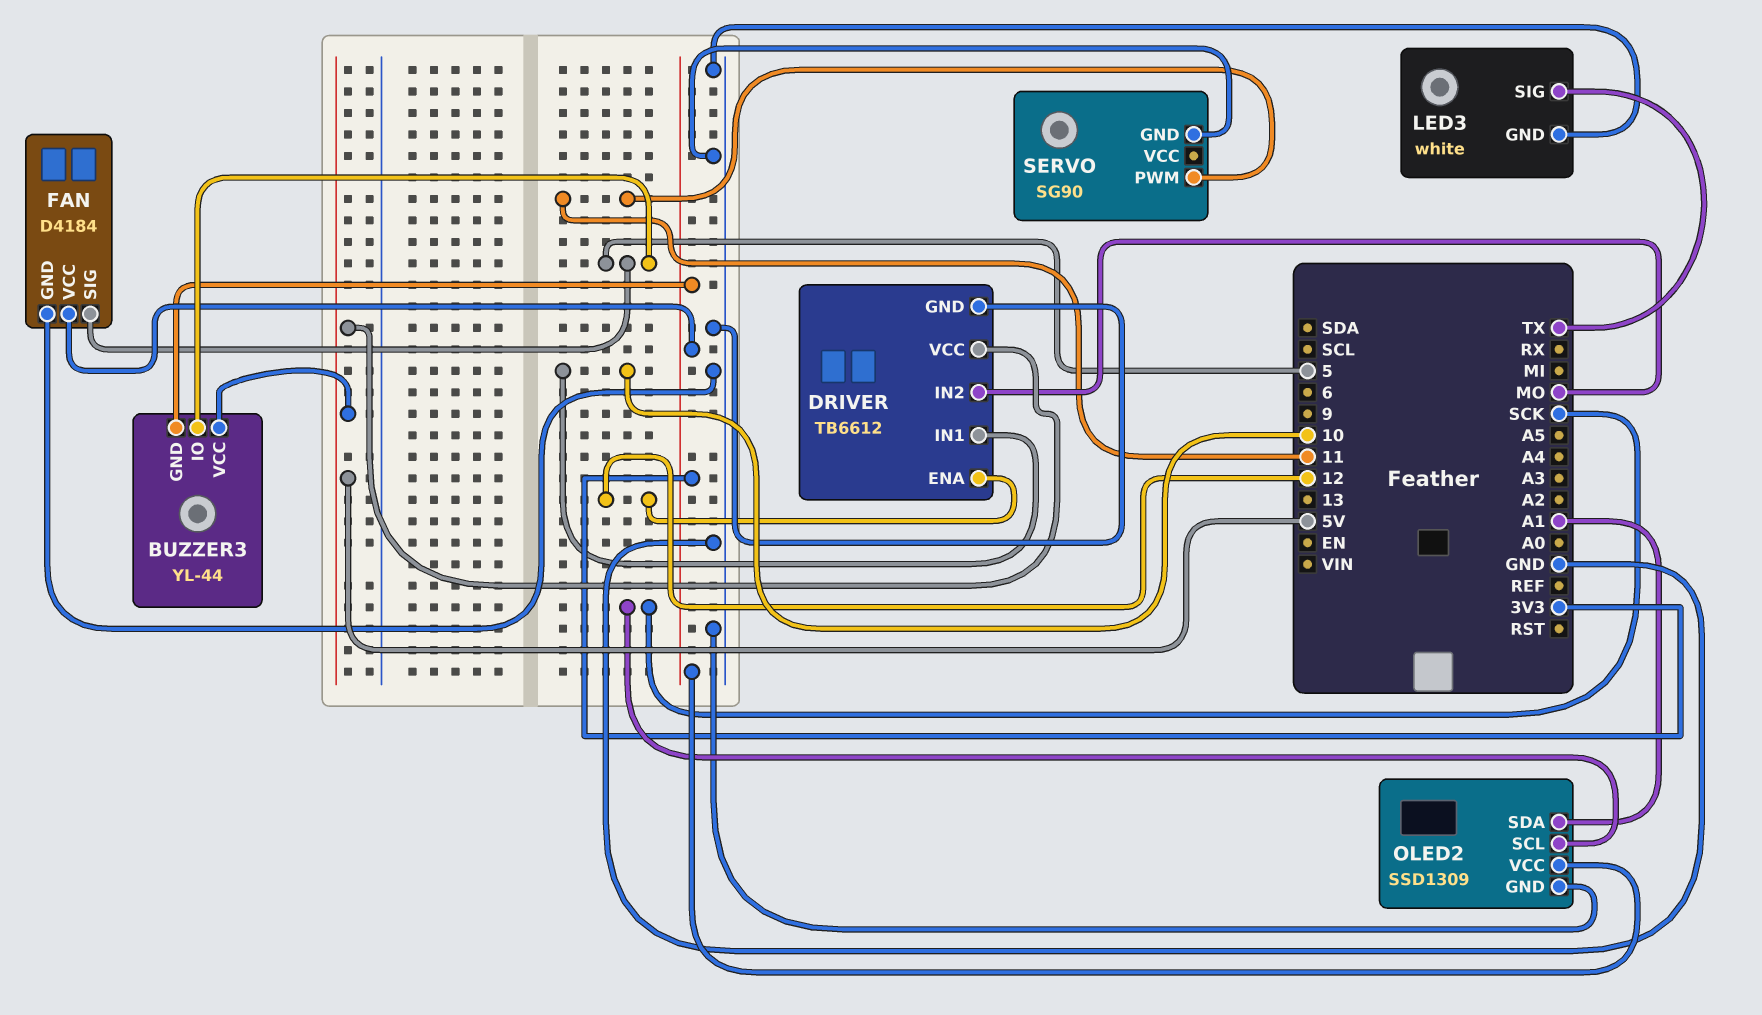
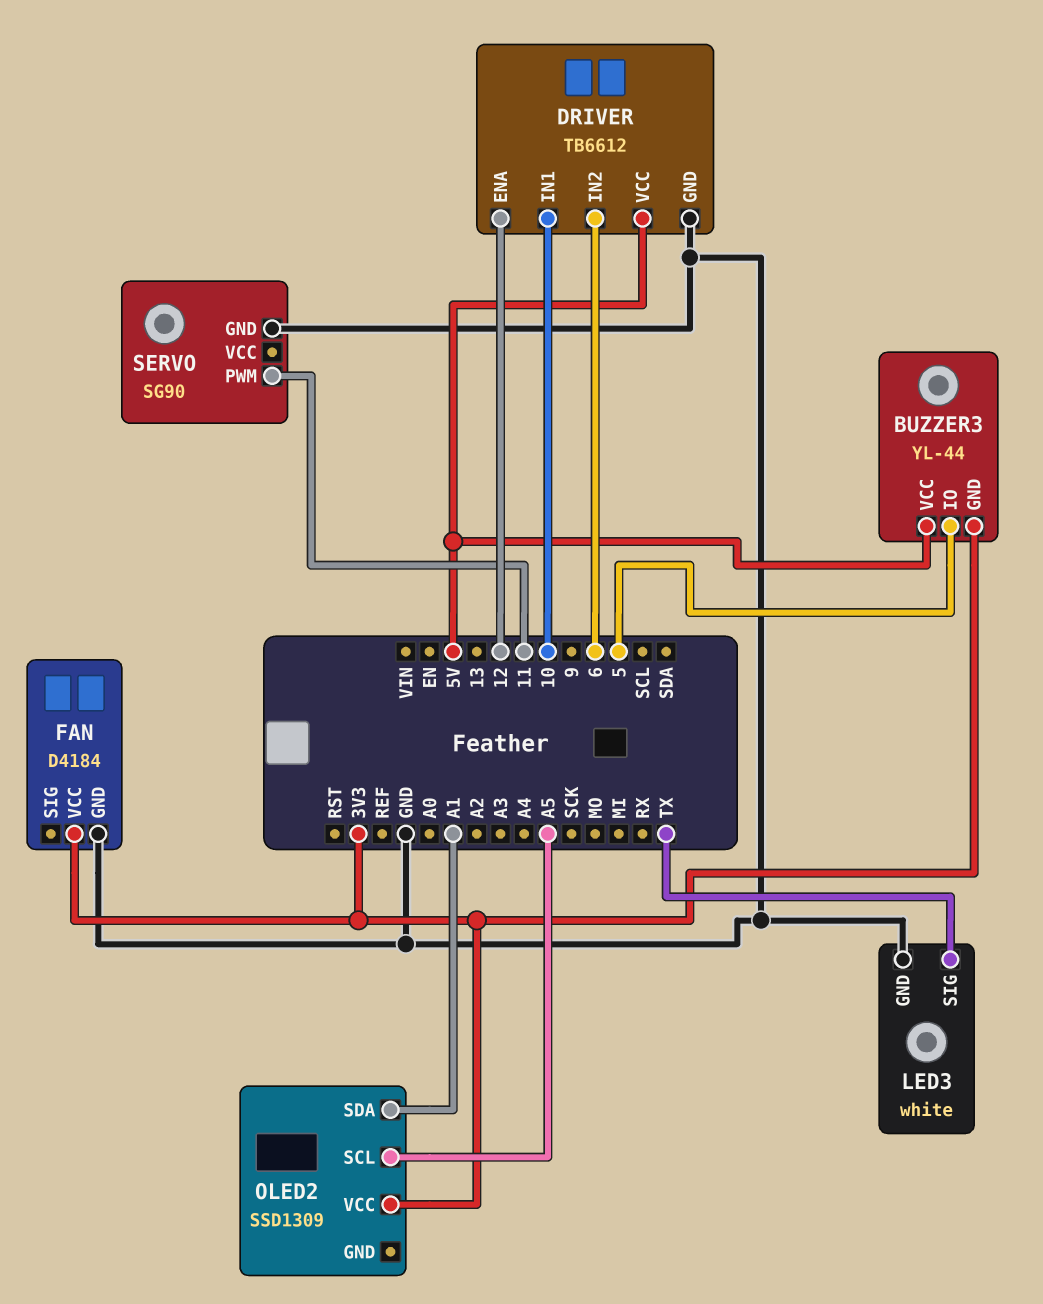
DRIVER pin IN2: MO -> 6
FAN pin SIG: 5 -> none
OLED2 pin GND: GND -> none
OLED2 pin SCL: SCK -> A5

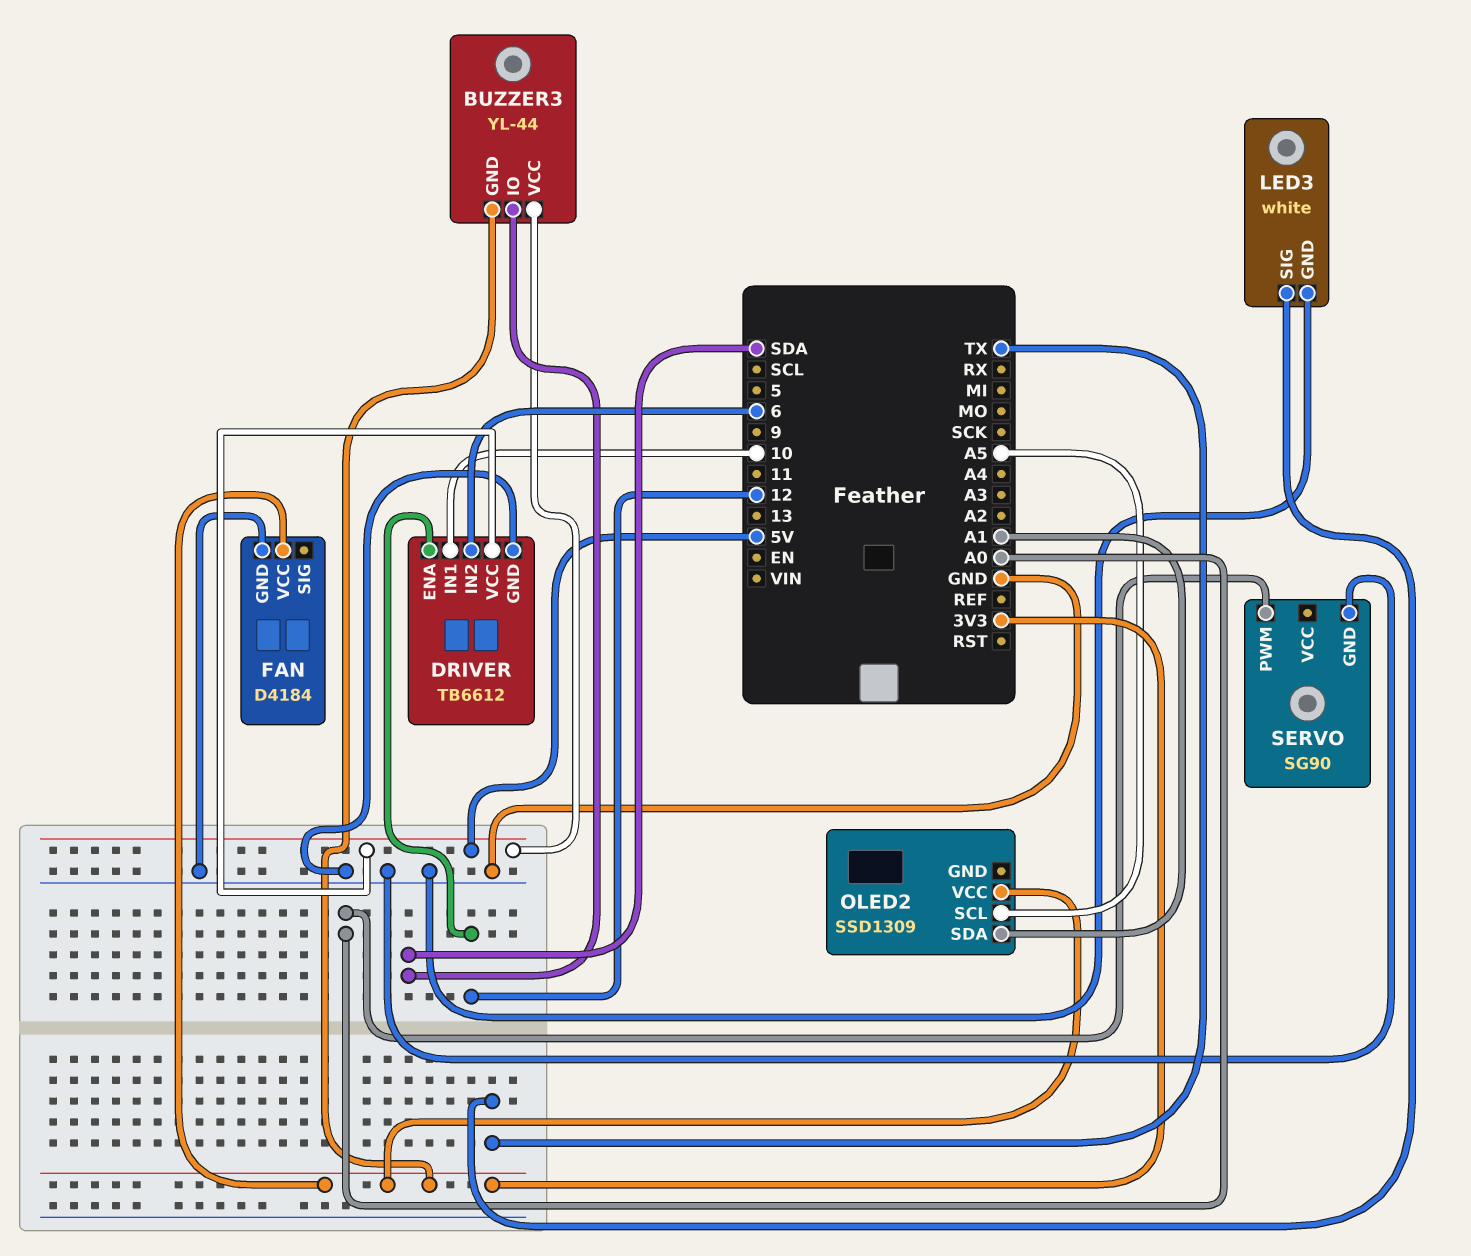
BUZZER3 pin IO: 5 -> SDA
SERVO pin PWM: 11 -> A0

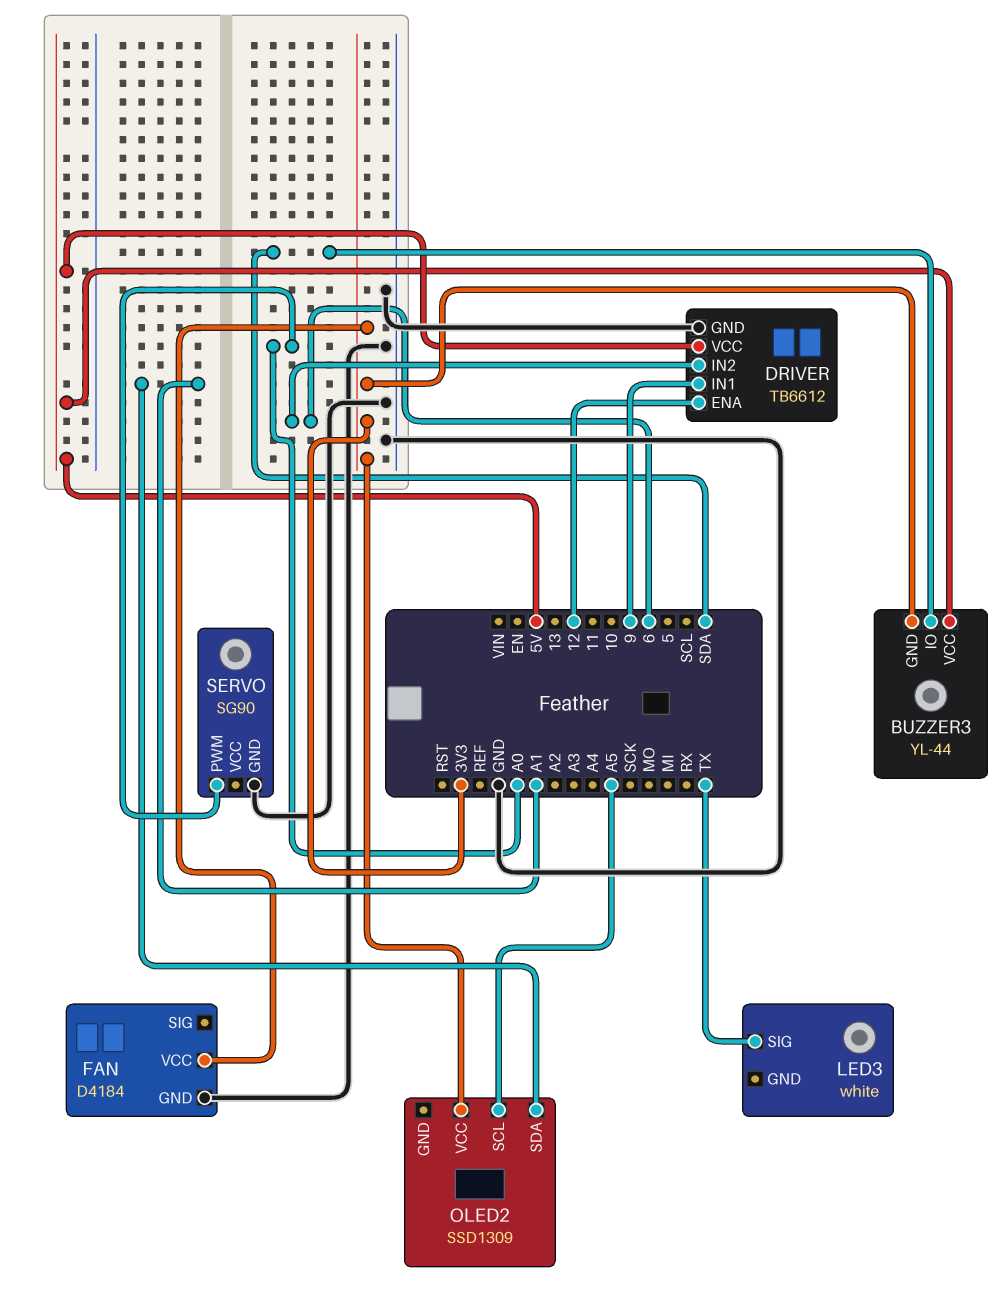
DRIVER pin IN1: 10 -> 9
LED3 pin GND: GND -> none

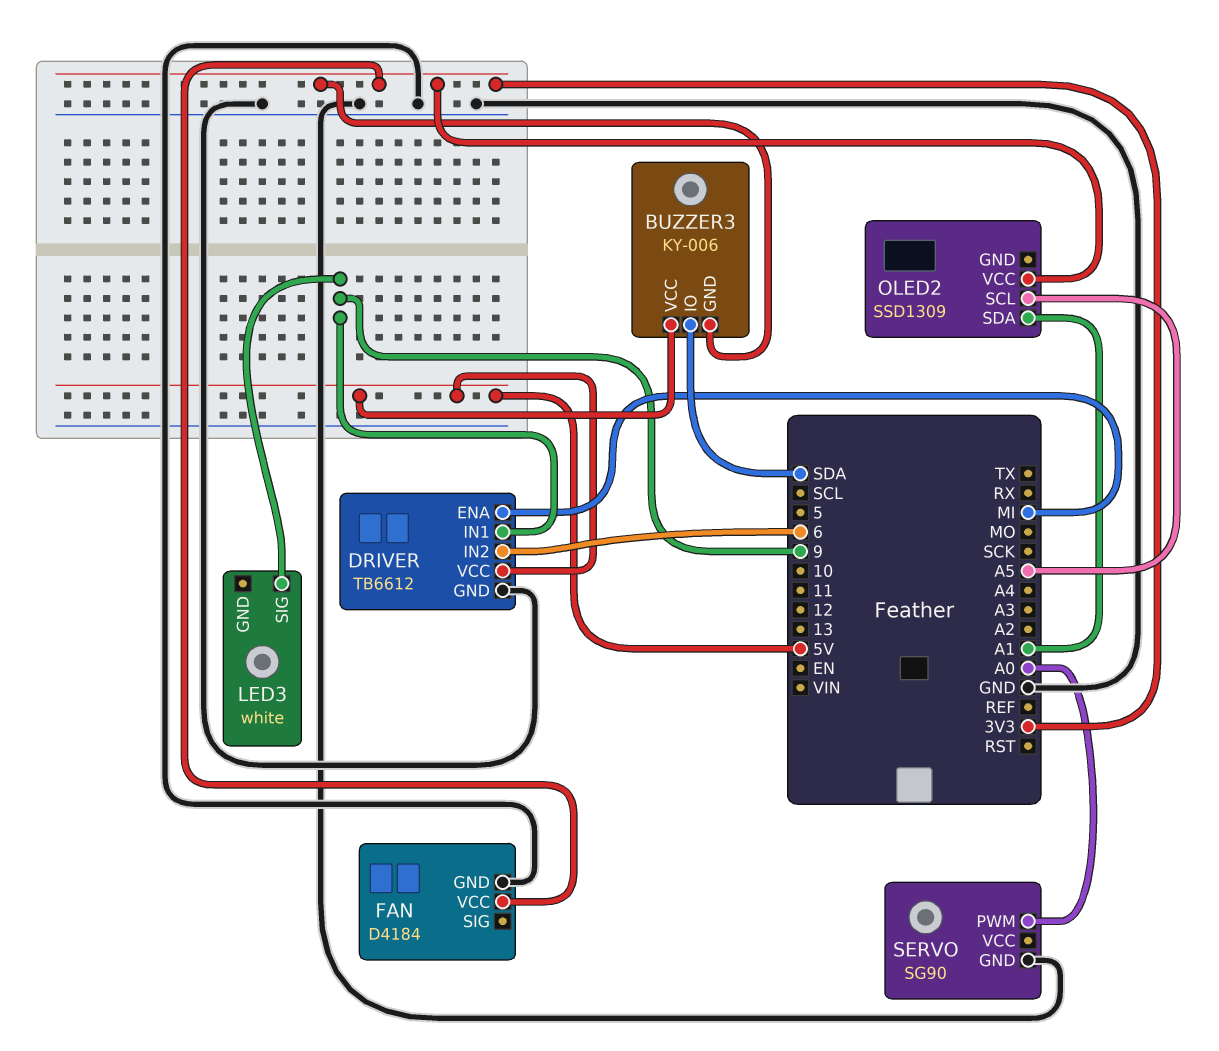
BUZZER3: YL-44 -> KY-006
DRIVER pin ENA: 12 -> MI
LED3 pin SIG: TX -> 9

